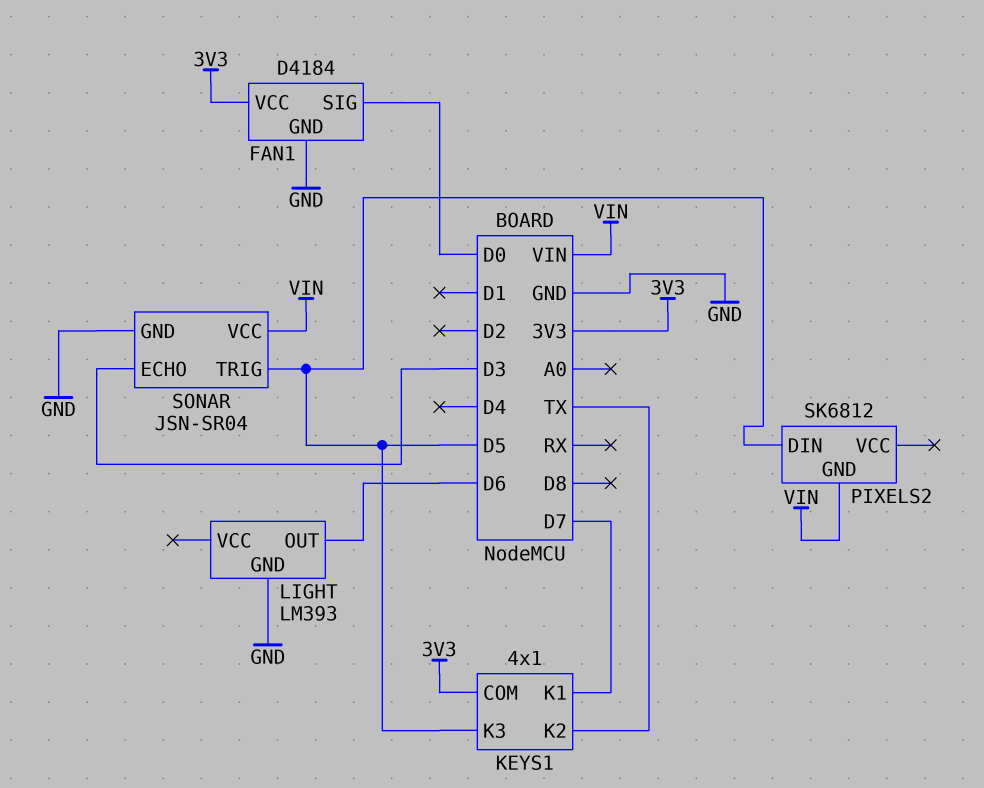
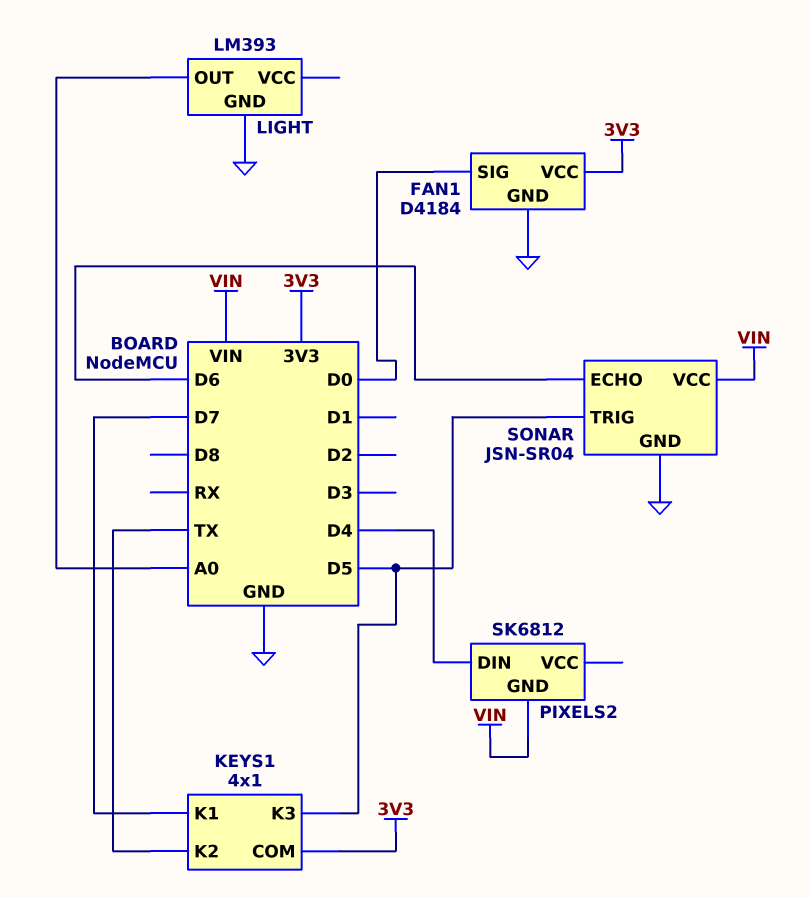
LIGHT pin OUT: D6 -> A0
PIXELS2 pin DIN: D5 -> D4
SONAR pin ECHO: D3 -> D6

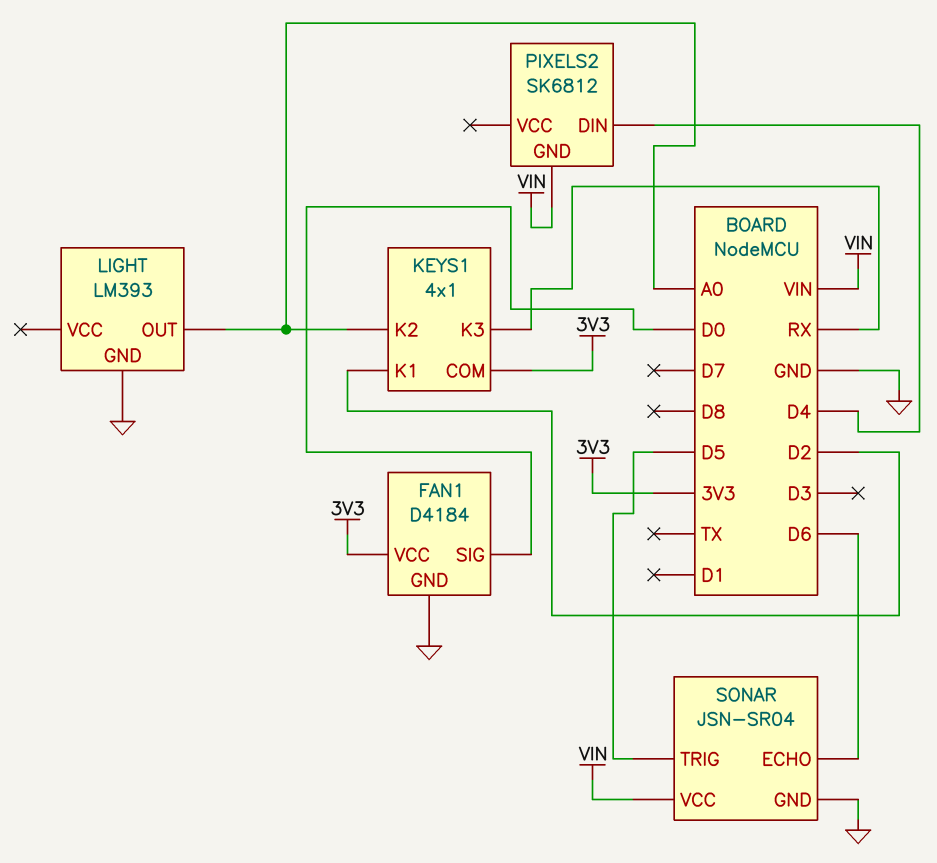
KEYS1 pin K1: D7 -> D2
KEYS1 pin K2: TX -> A0
KEYS1 pin K3: D5 -> RX

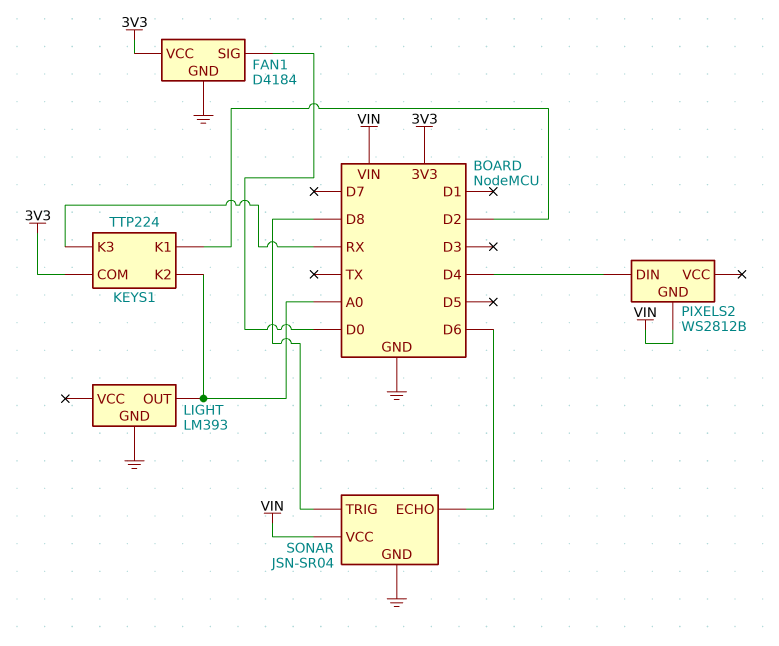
KEYS1: 4x1 -> TTP224
PIXELS2: SK6812 -> WS2812B
SONAR pin TRIG: D5 -> D8

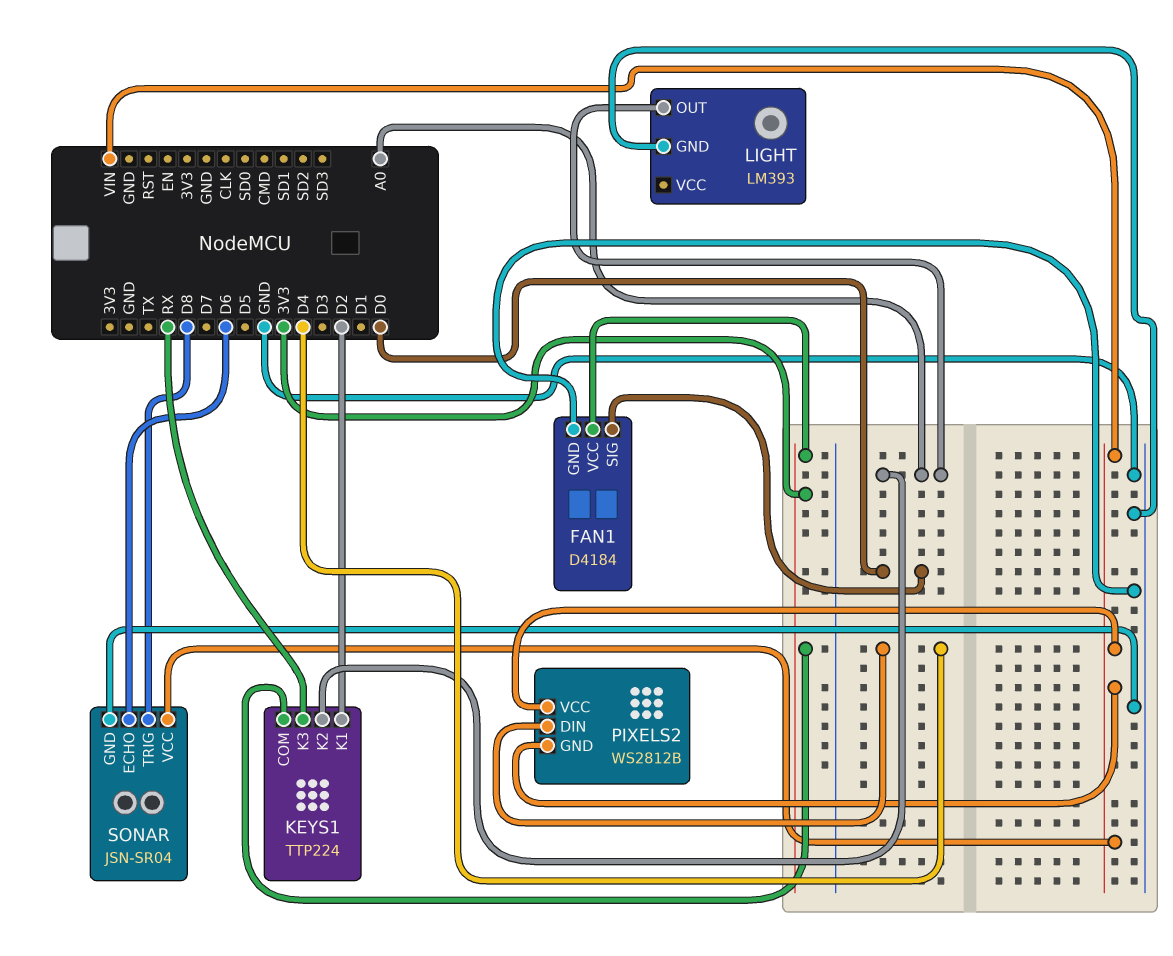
PIXELS2 pin VCC: none -> VIN

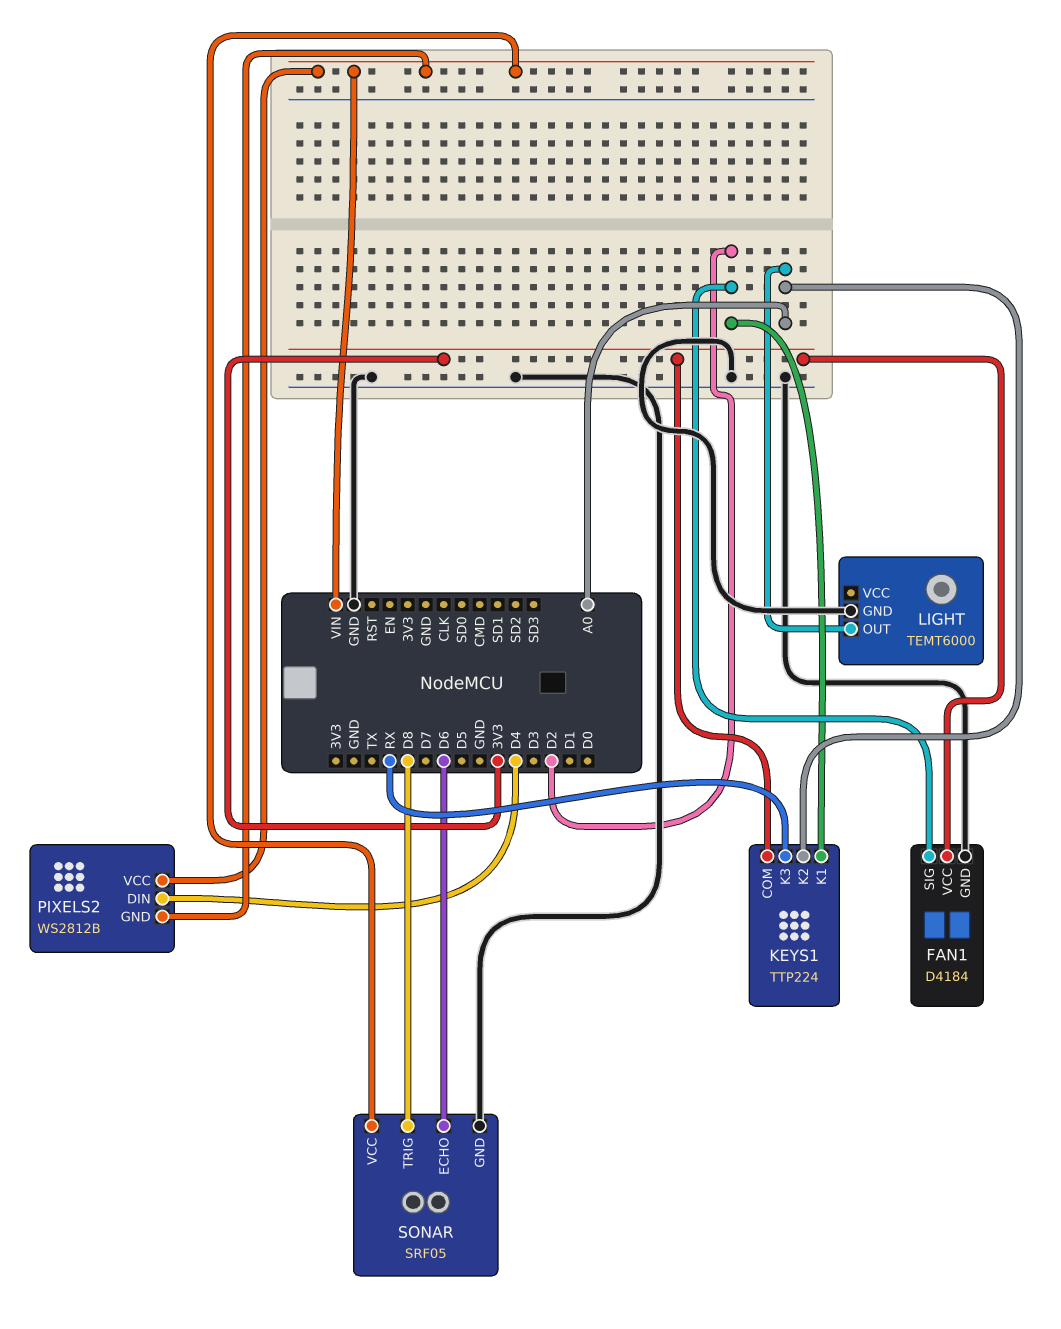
FAN1 pin SIG: D0 -> D2
LIGHT: LM393 -> TEMT6000
SONAR: JSN-SR04 -> SRF05

